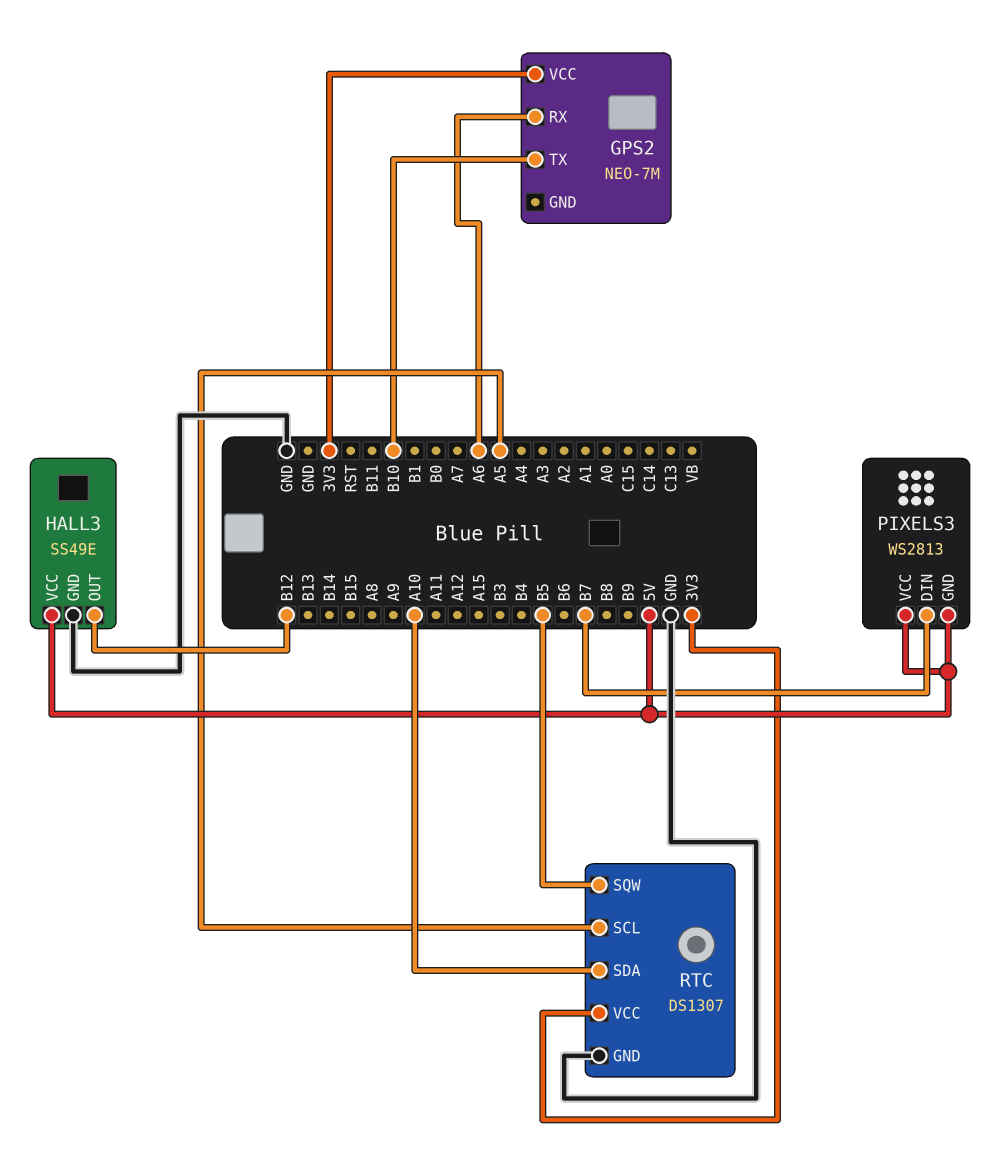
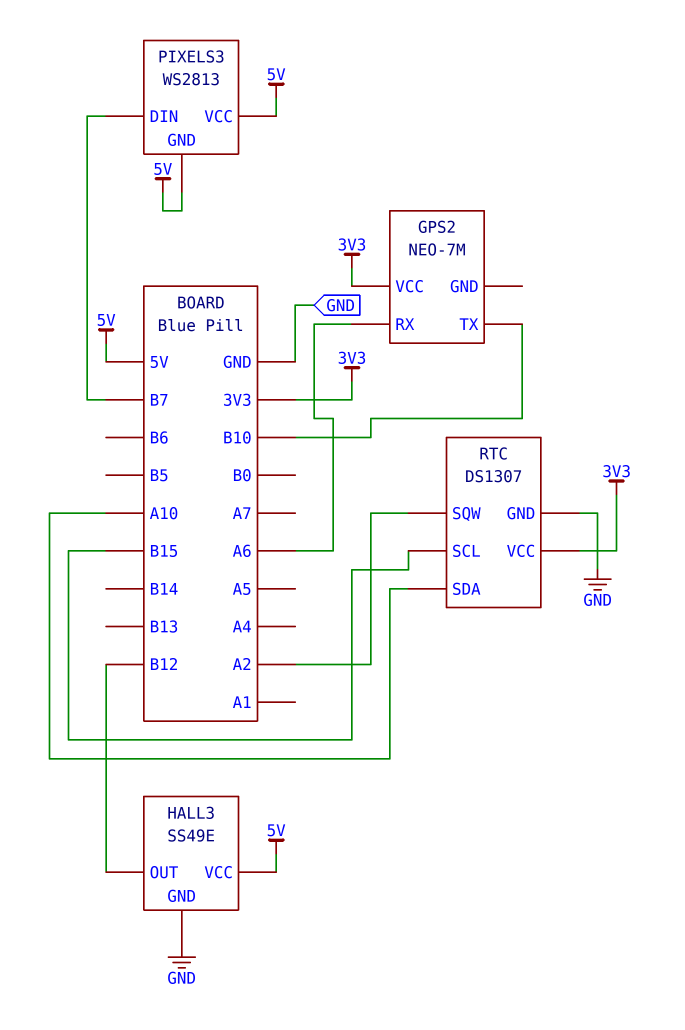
RTC pin SCL: A5 -> B15
RTC pin SQW: B5 -> A2

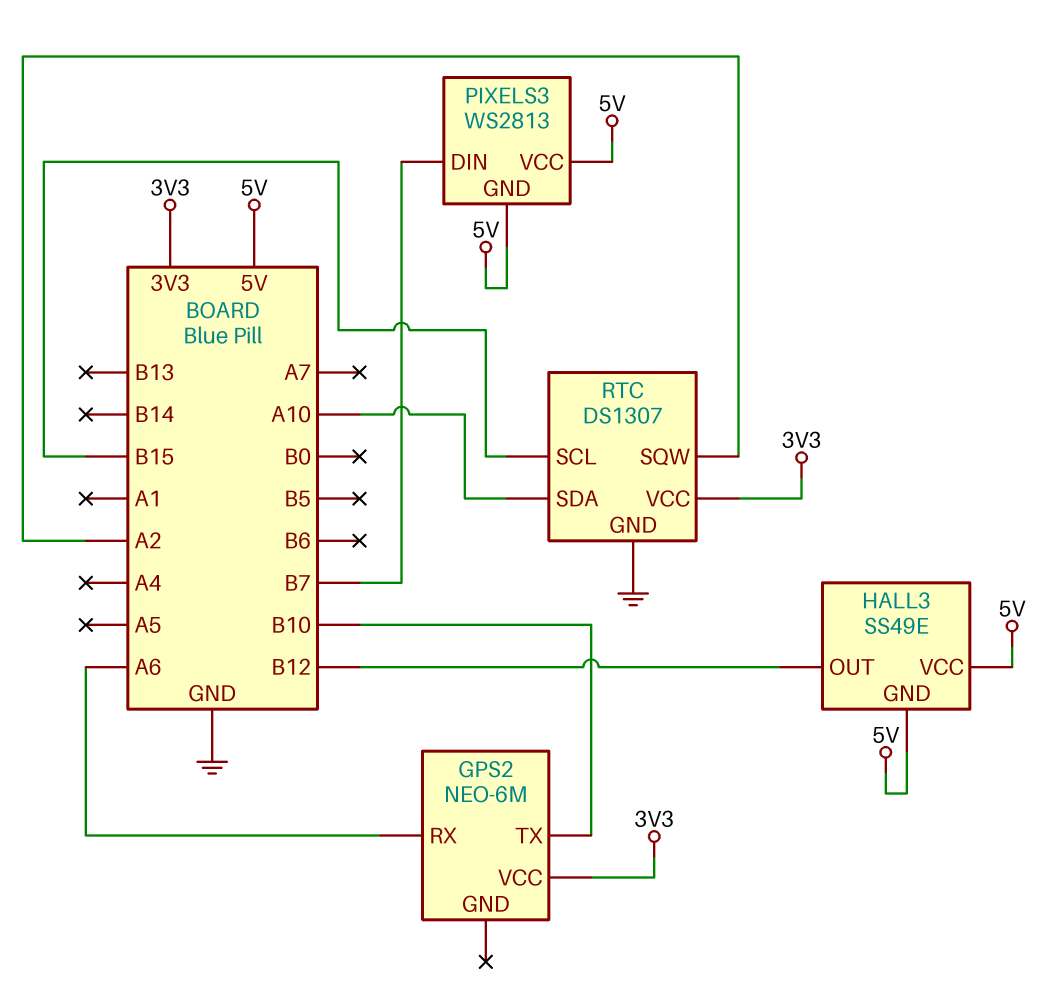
GPS2: NEO-7M -> NEO-6M
HALL3 pin GND: GND -> 5V

